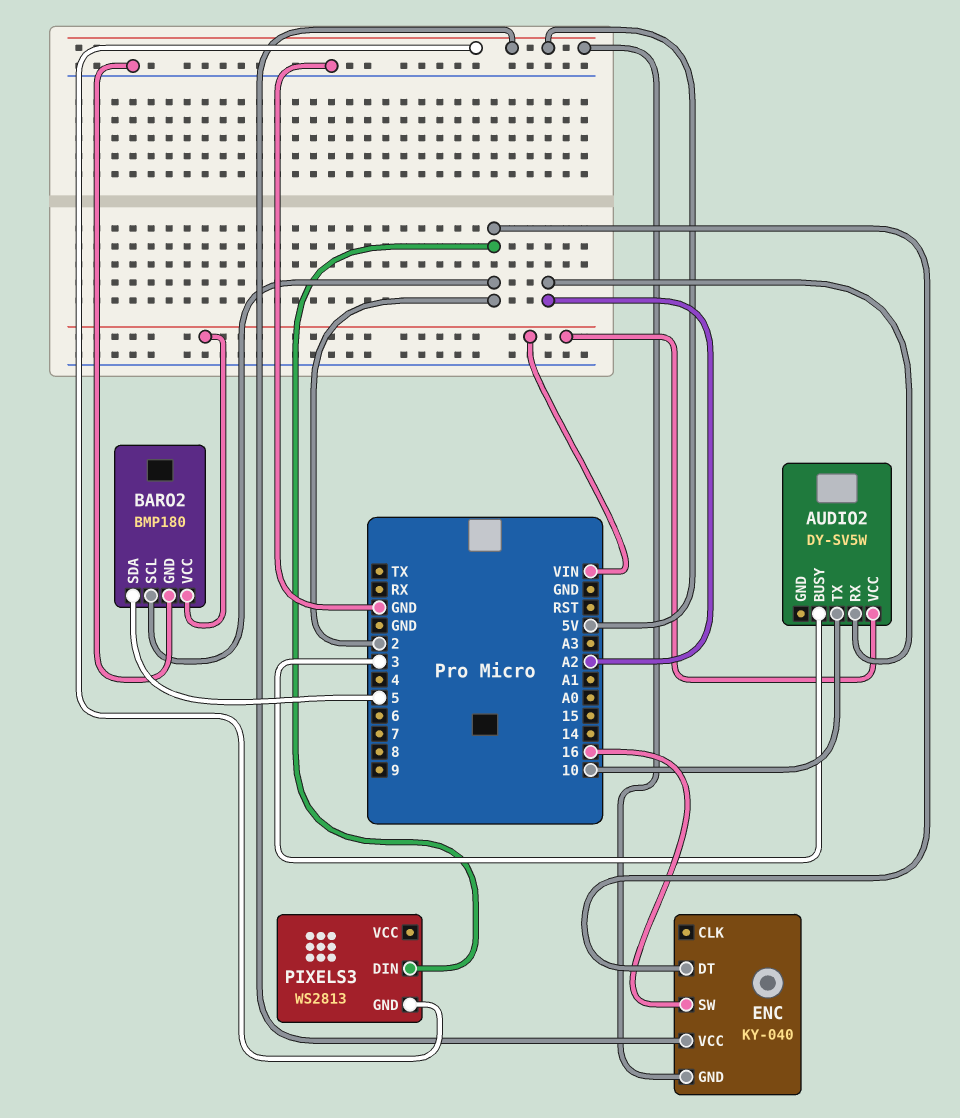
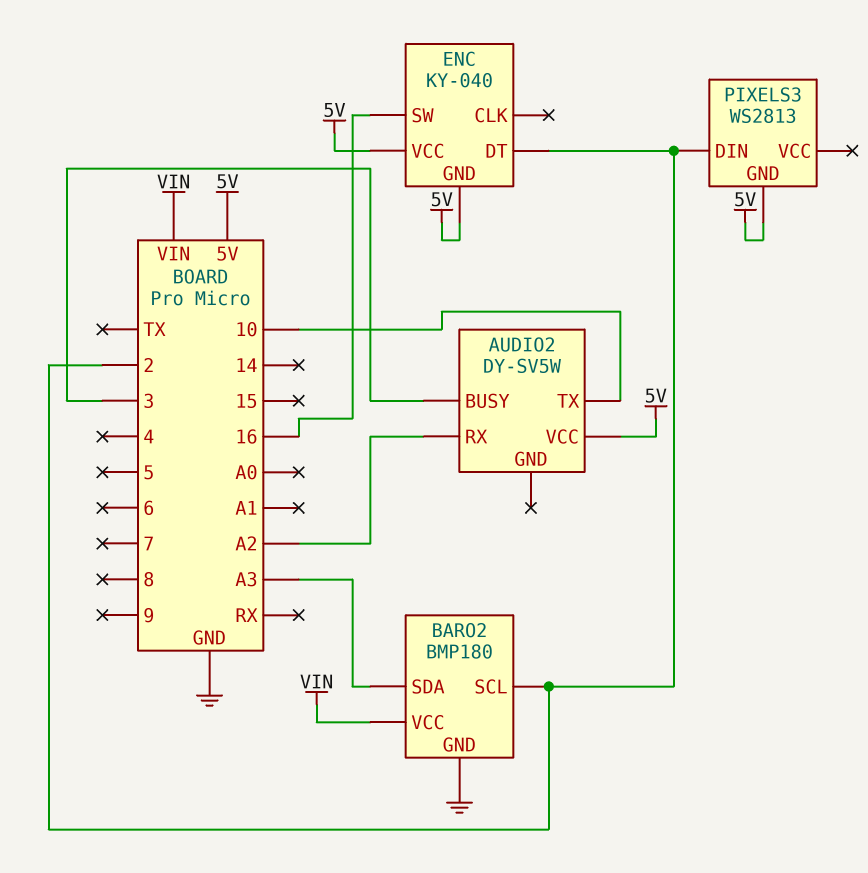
AUDIO2 pin VCC: VIN -> 5V
BARO2 pin SDA: 5 -> A3

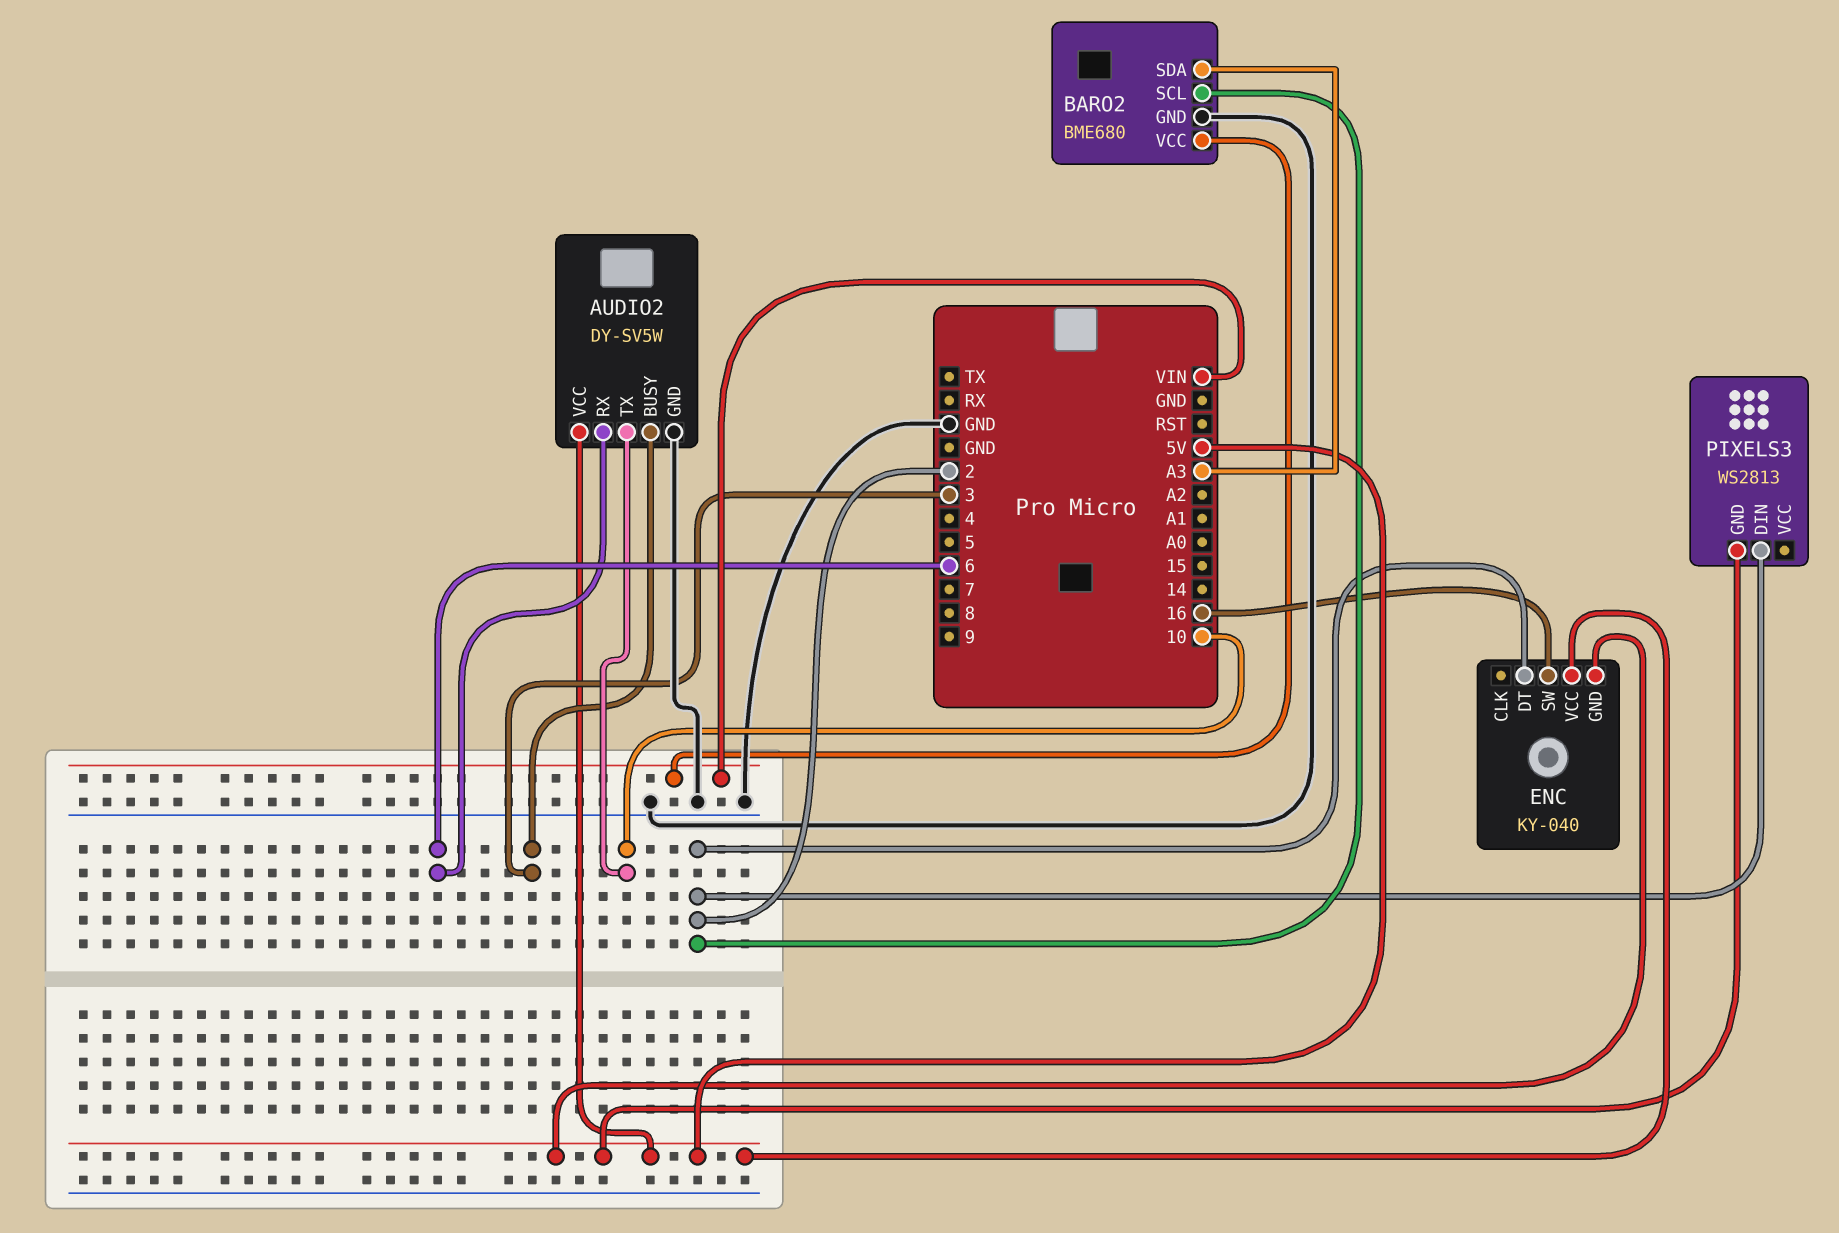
AUDIO2 pin GND: none -> GND
AUDIO2 pin RX: A2 -> 6
BARO2: BMP180 -> BME680

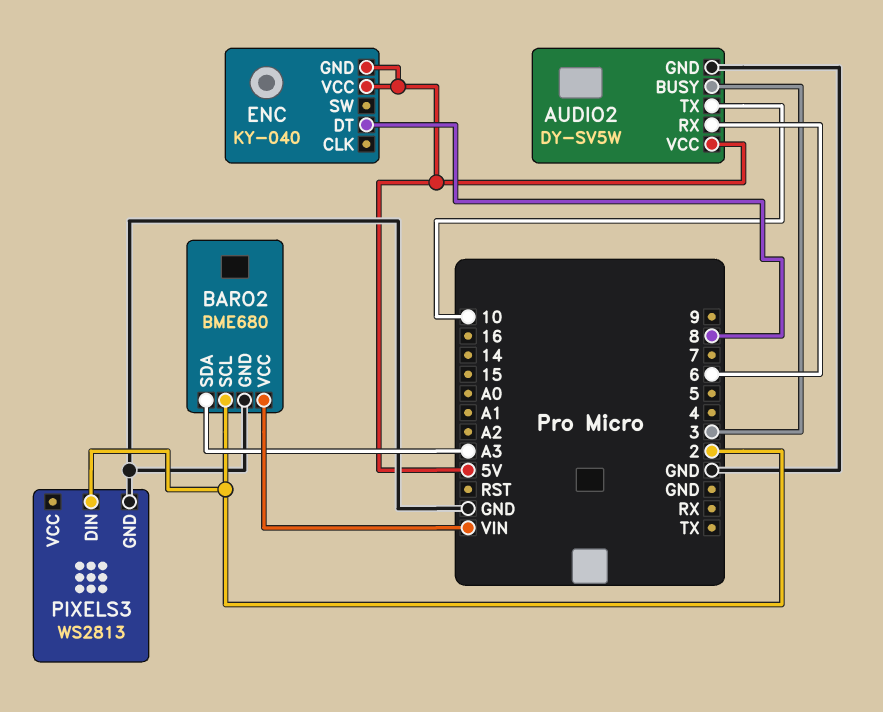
ENC pin DT: 2 -> 8
ENC pin SW: 16 -> none
PIXELS3 pin GND: 5V -> GND

